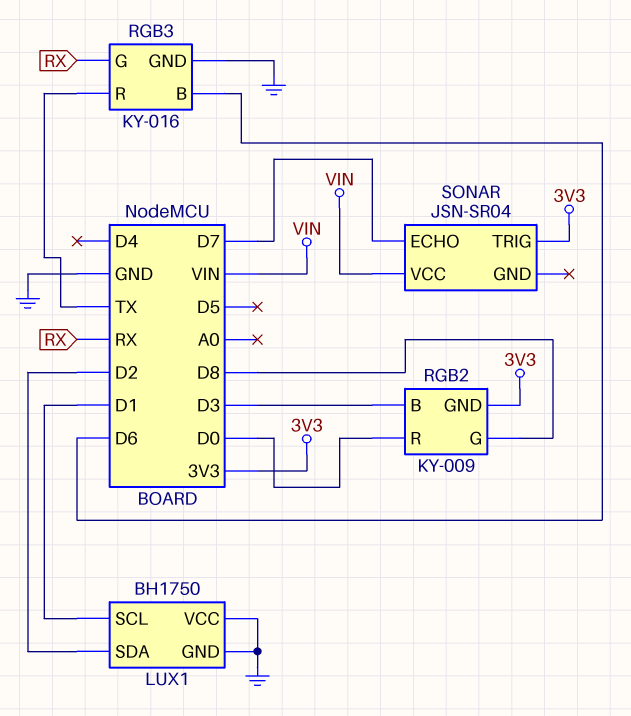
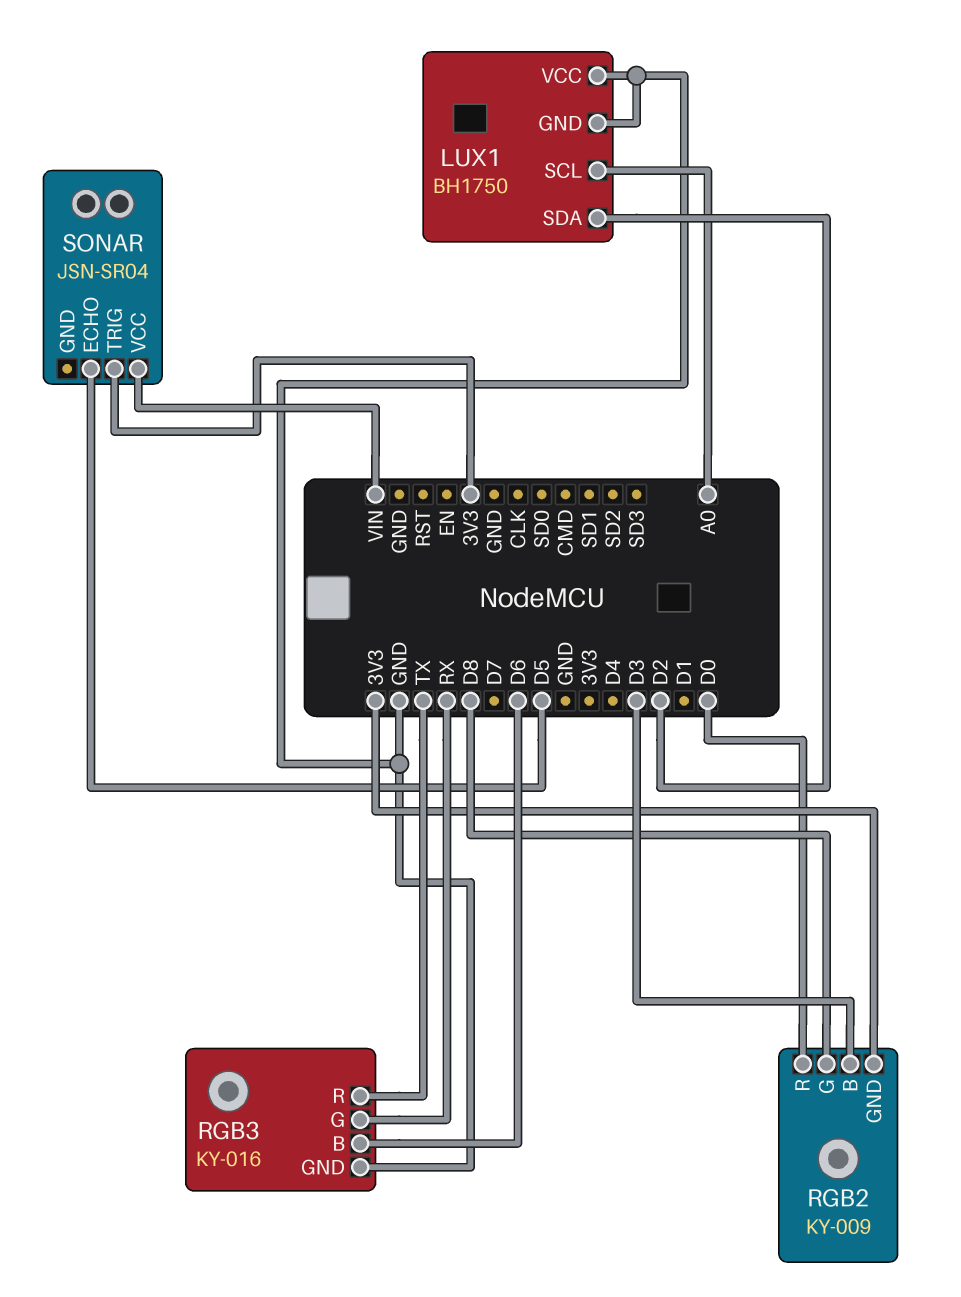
LUX1 pin SCL: D1 -> A0
SONAR pin ECHO: D7 -> D5

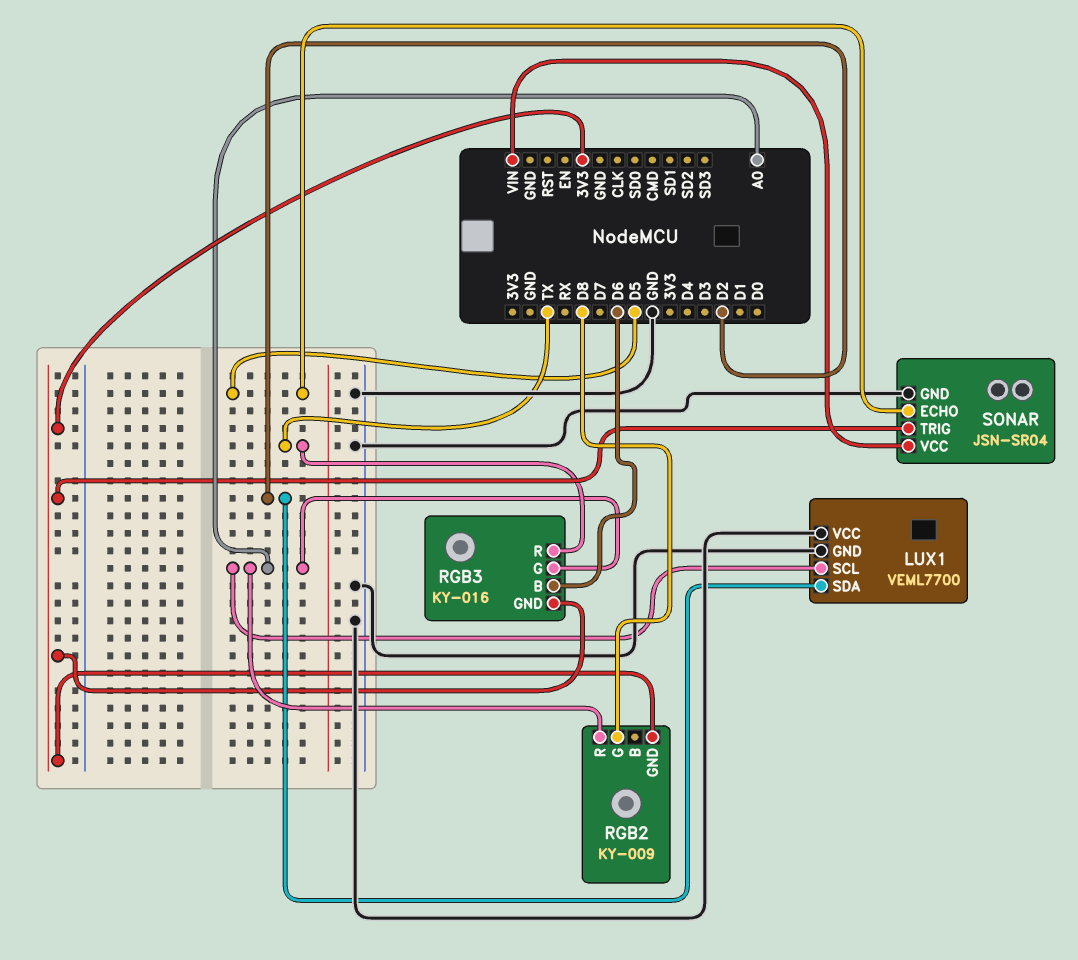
LUX1: BH1750 -> VEML7700
RGB2 pin B: D3 -> none
RGB2 pin R: D0 -> A0
RGB3 pin G: RX -> A0
RGB3 pin GND: GND -> 3V3
SONAR pin GND: none -> GND

